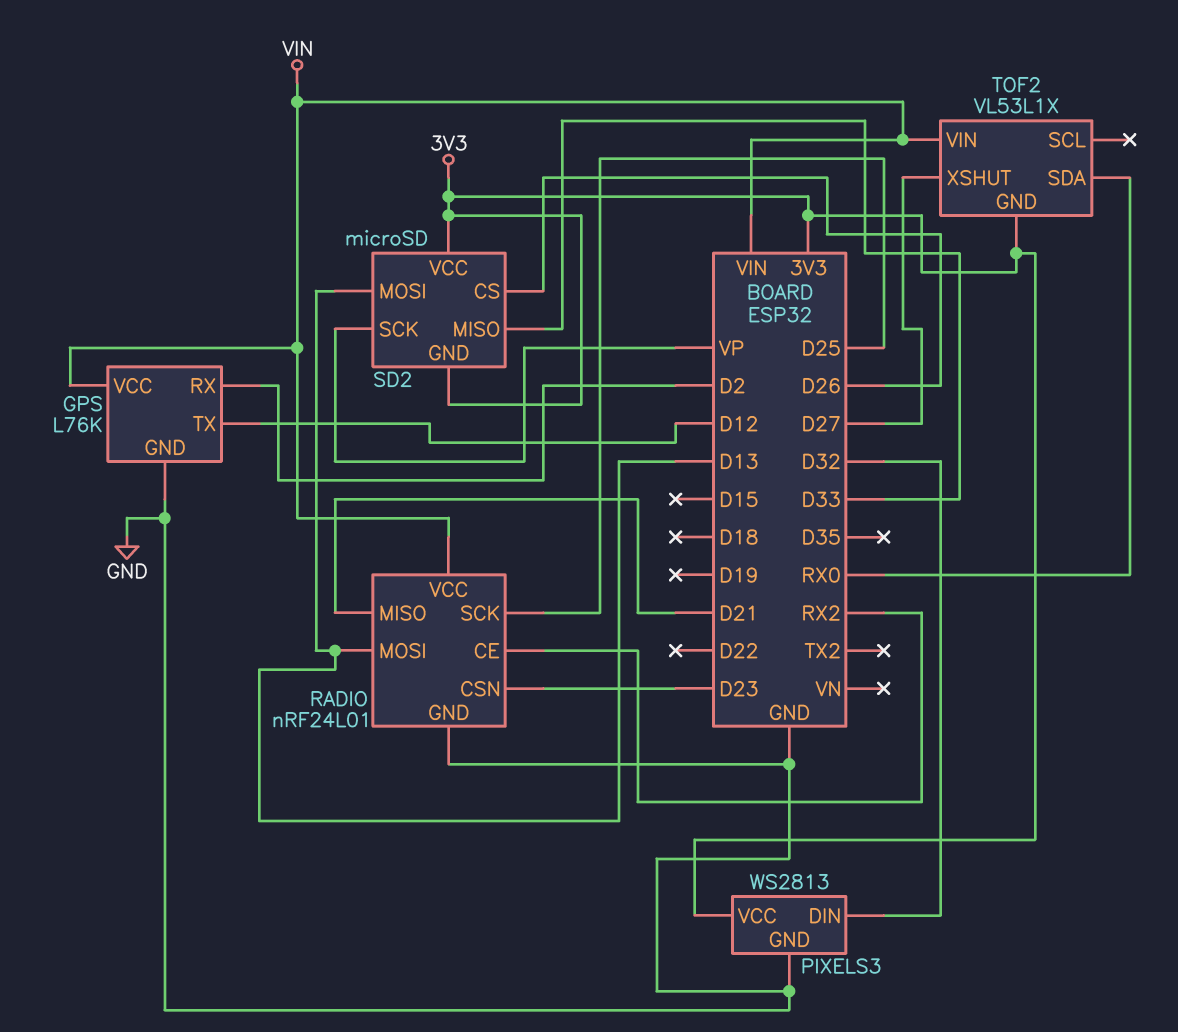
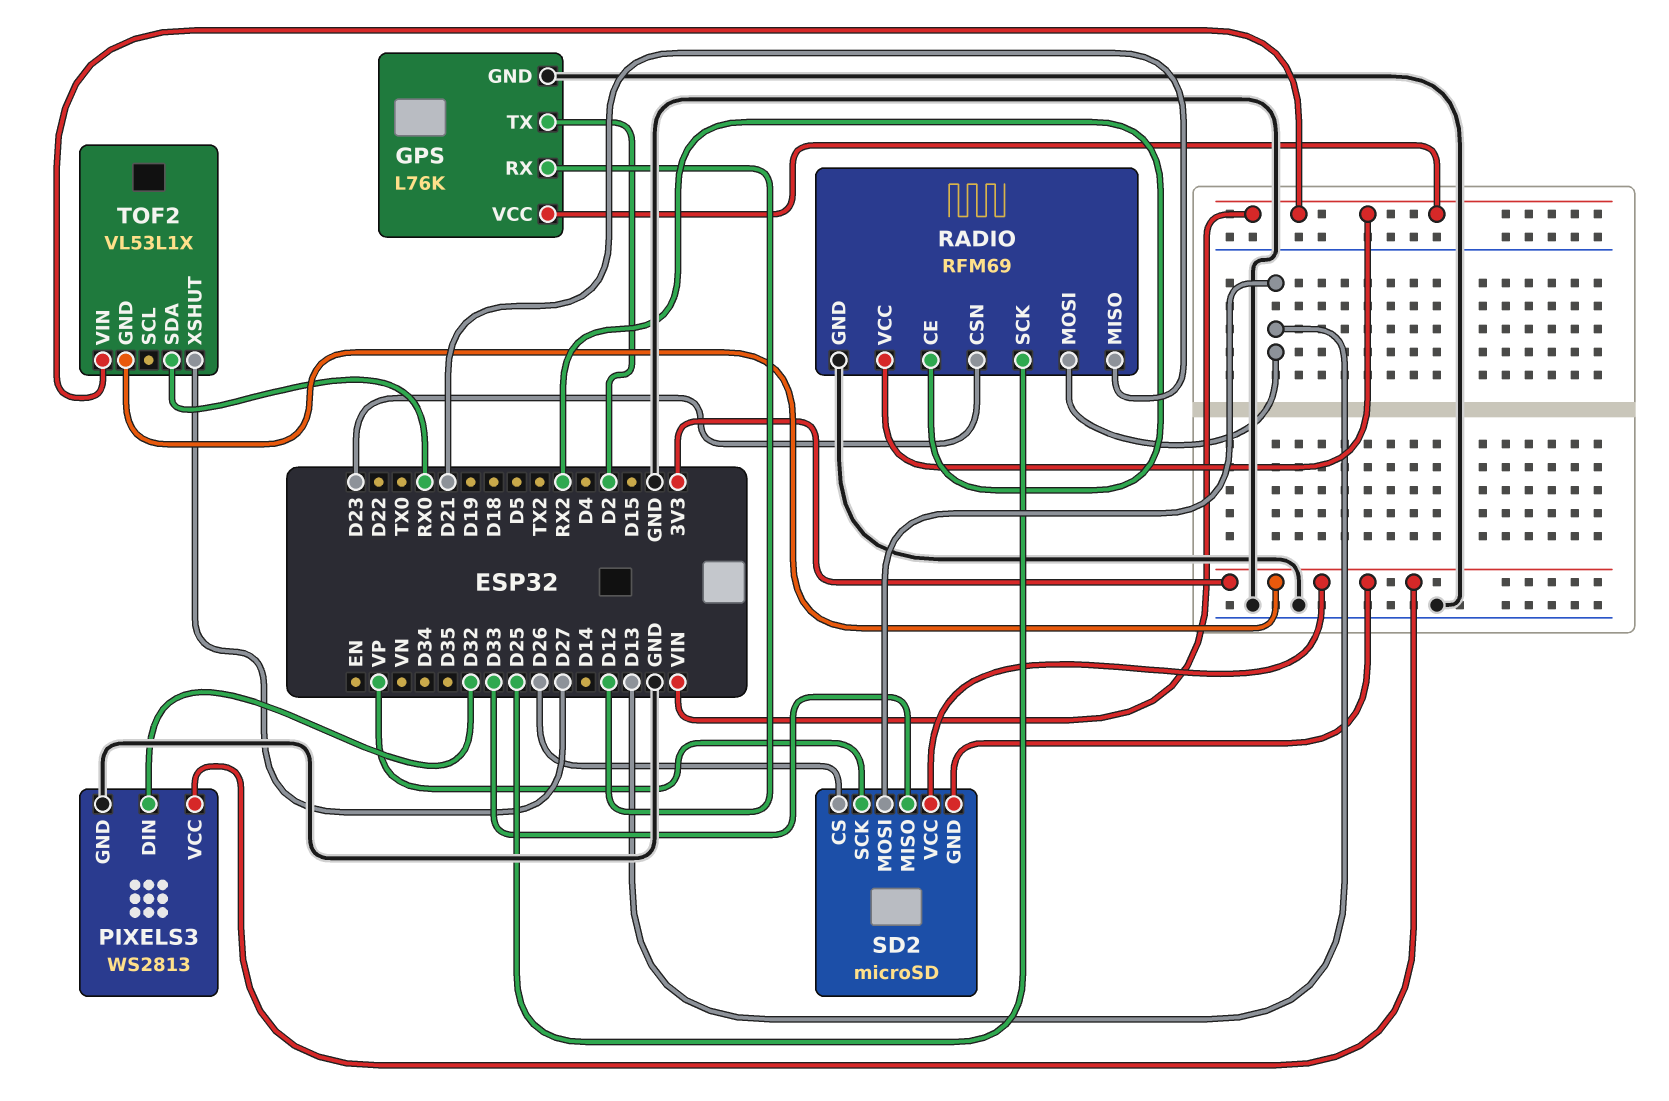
GPS pin RX: D2 -> D12
GPS pin TX: D12 -> D2
RADIO: nRF24L01 -> RFM69

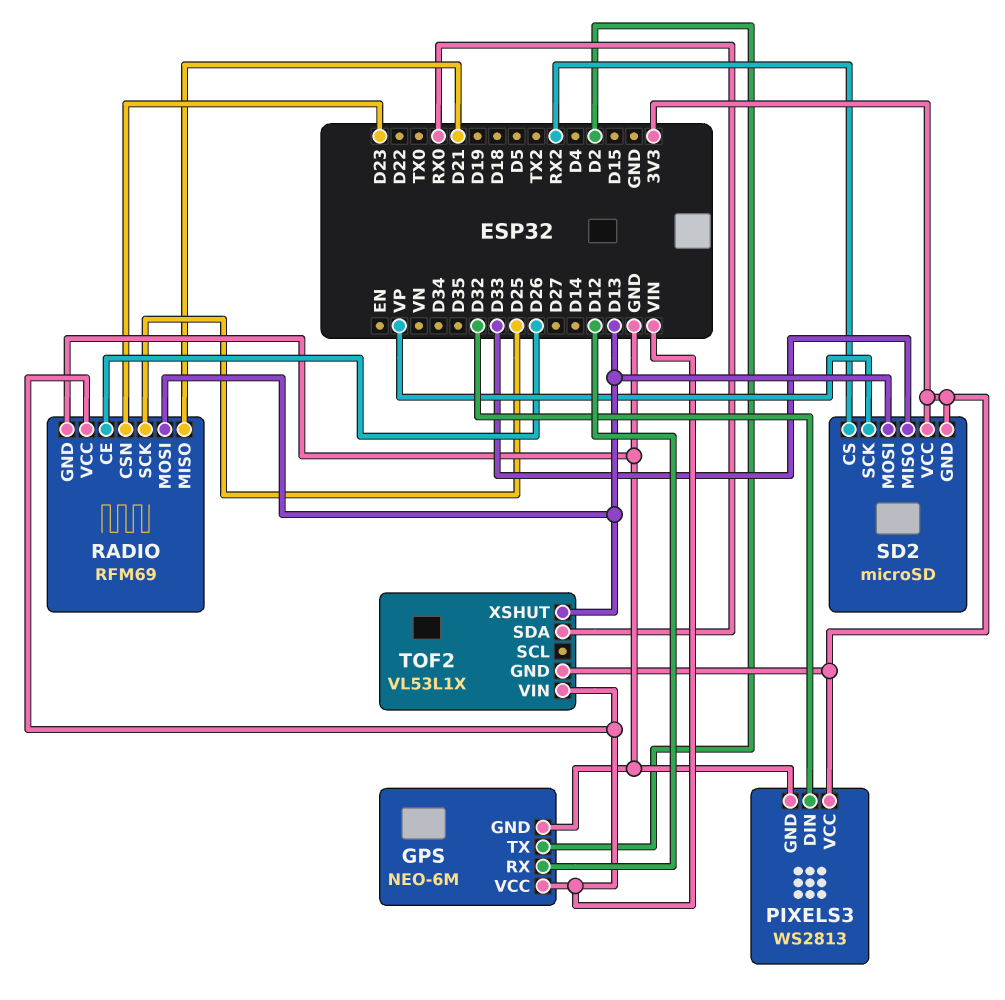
GPS: L76K -> NEO-6M
RADIO pin CE: RX2 -> D26
SD2 pin CS: D26 -> RX2
TOF2 pin XSHUT: D27 -> D13

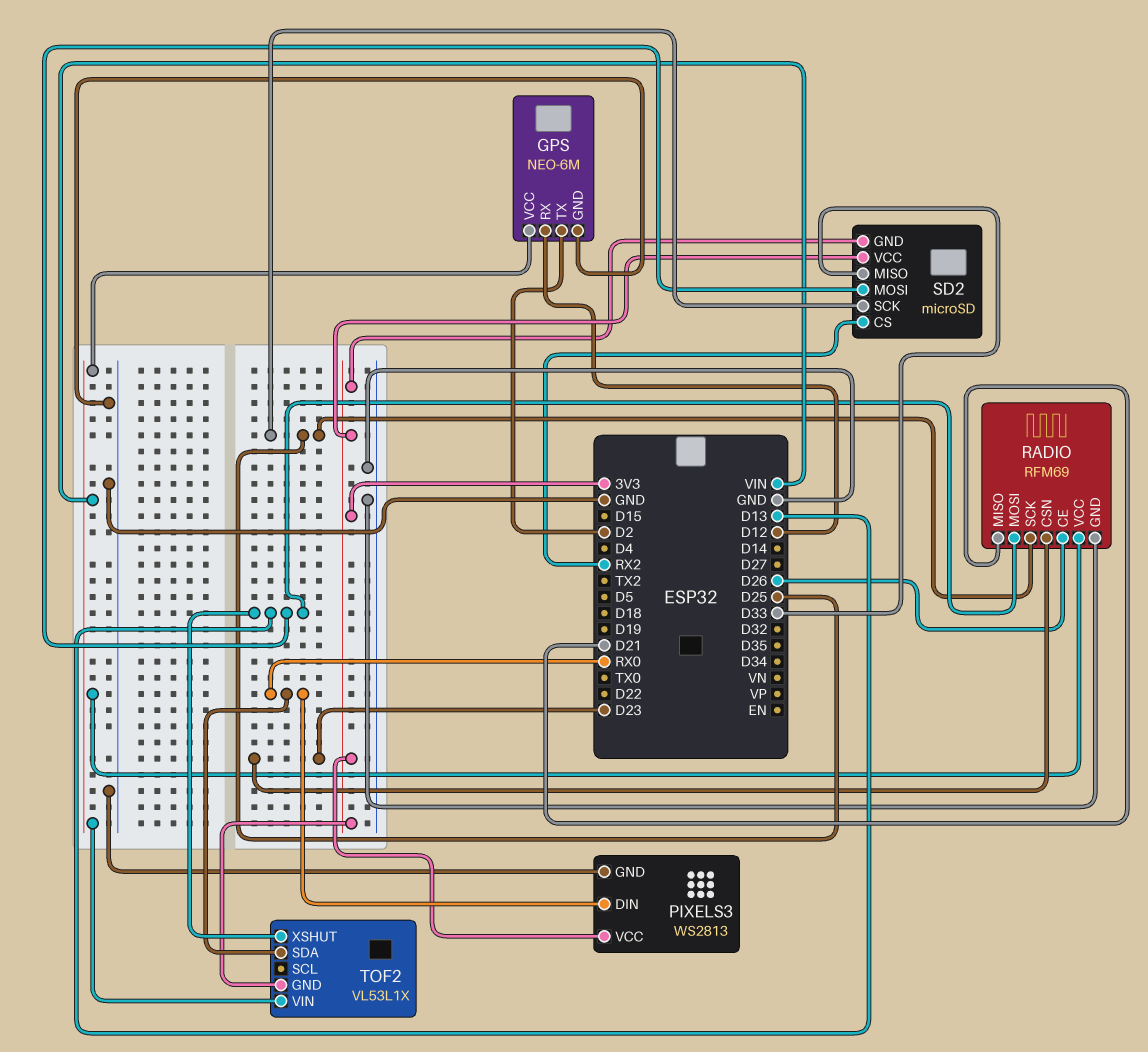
PIXELS3 pin DIN: D32 -> RX0
SD2 pin SCK: VP -> D25

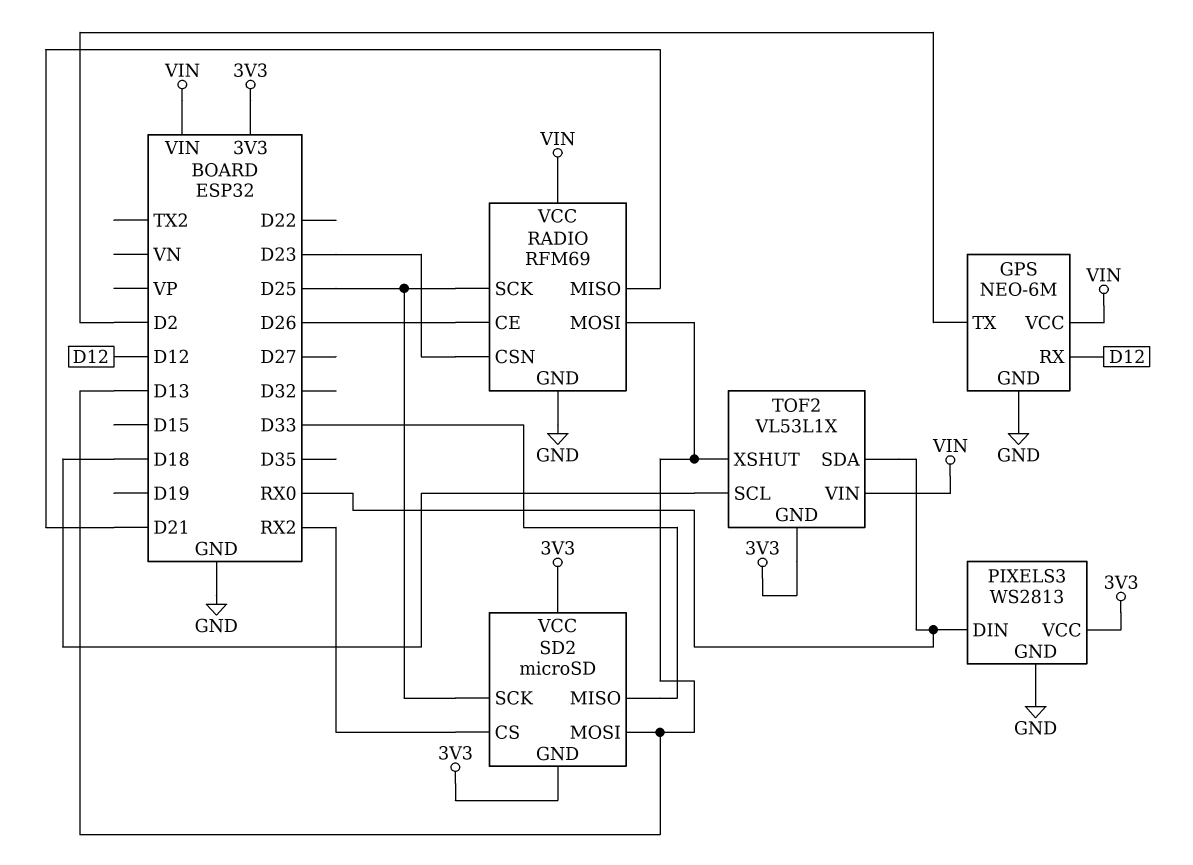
TOF2 pin SCL: none -> D18

